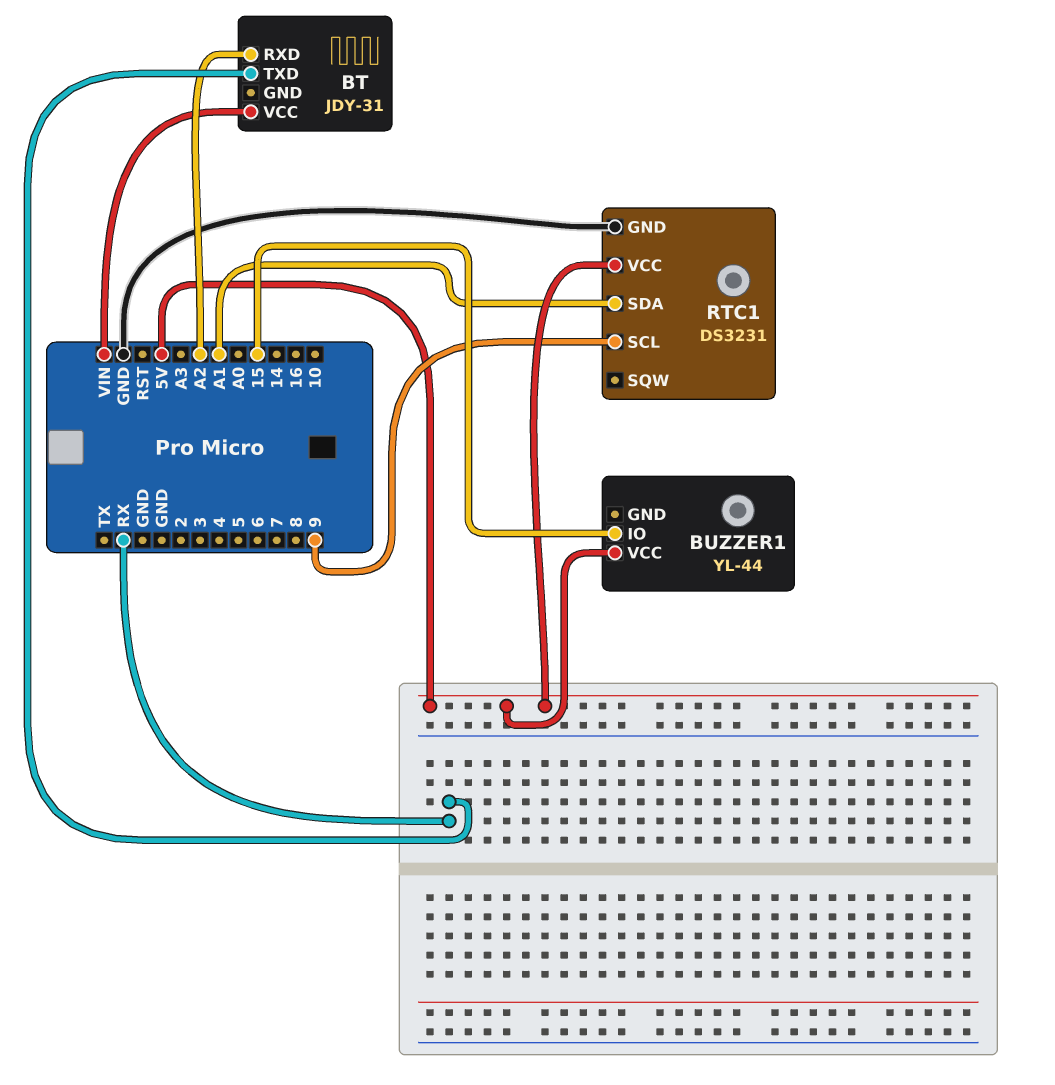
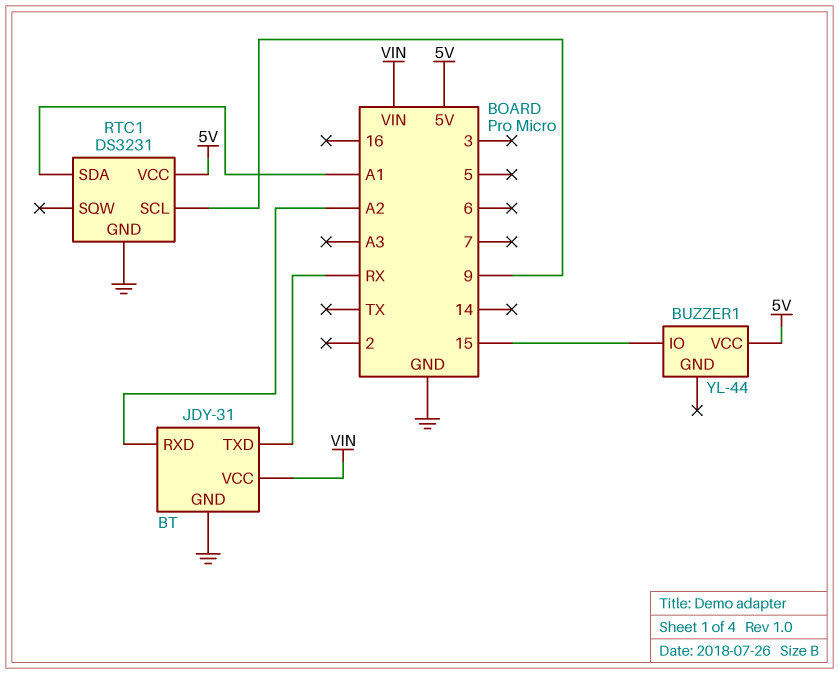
BT pin GND: none -> GND

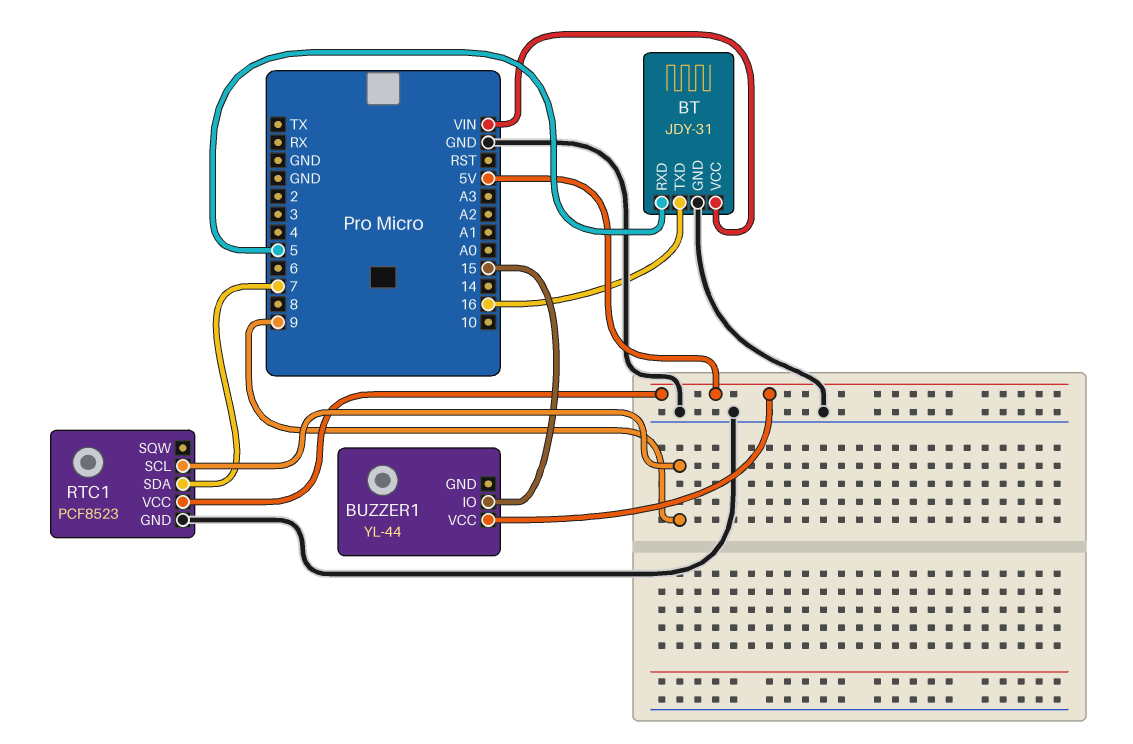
BT pin RXD: A2 -> 5
BT pin TXD: RX -> 16
RTC1: DS3231 -> PCF8523
RTC1 pin SDA: A1 -> 7

